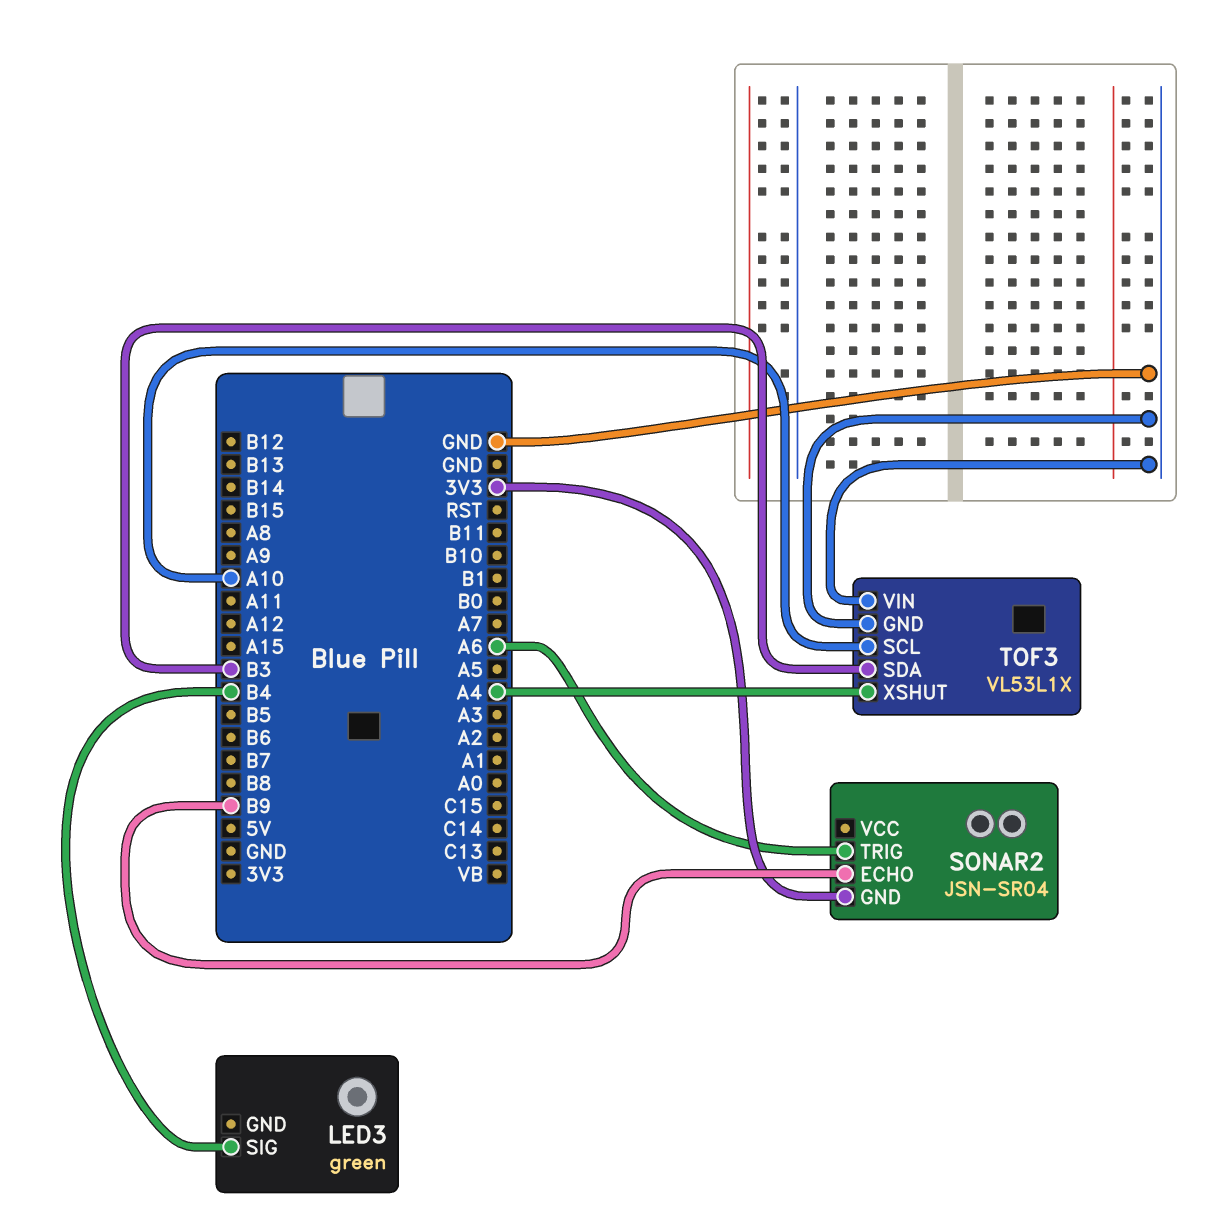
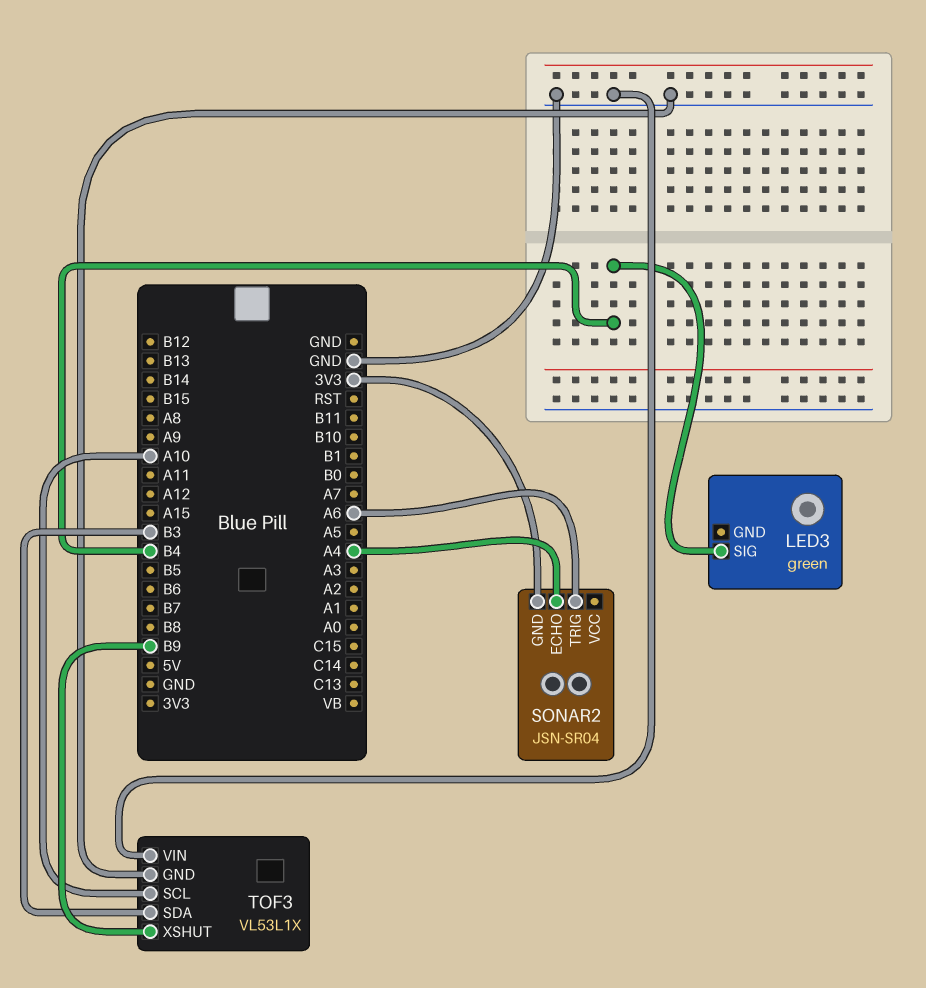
SONAR2 pin ECHO: B9 -> A4
TOF3 pin XSHUT: A4 -> B9

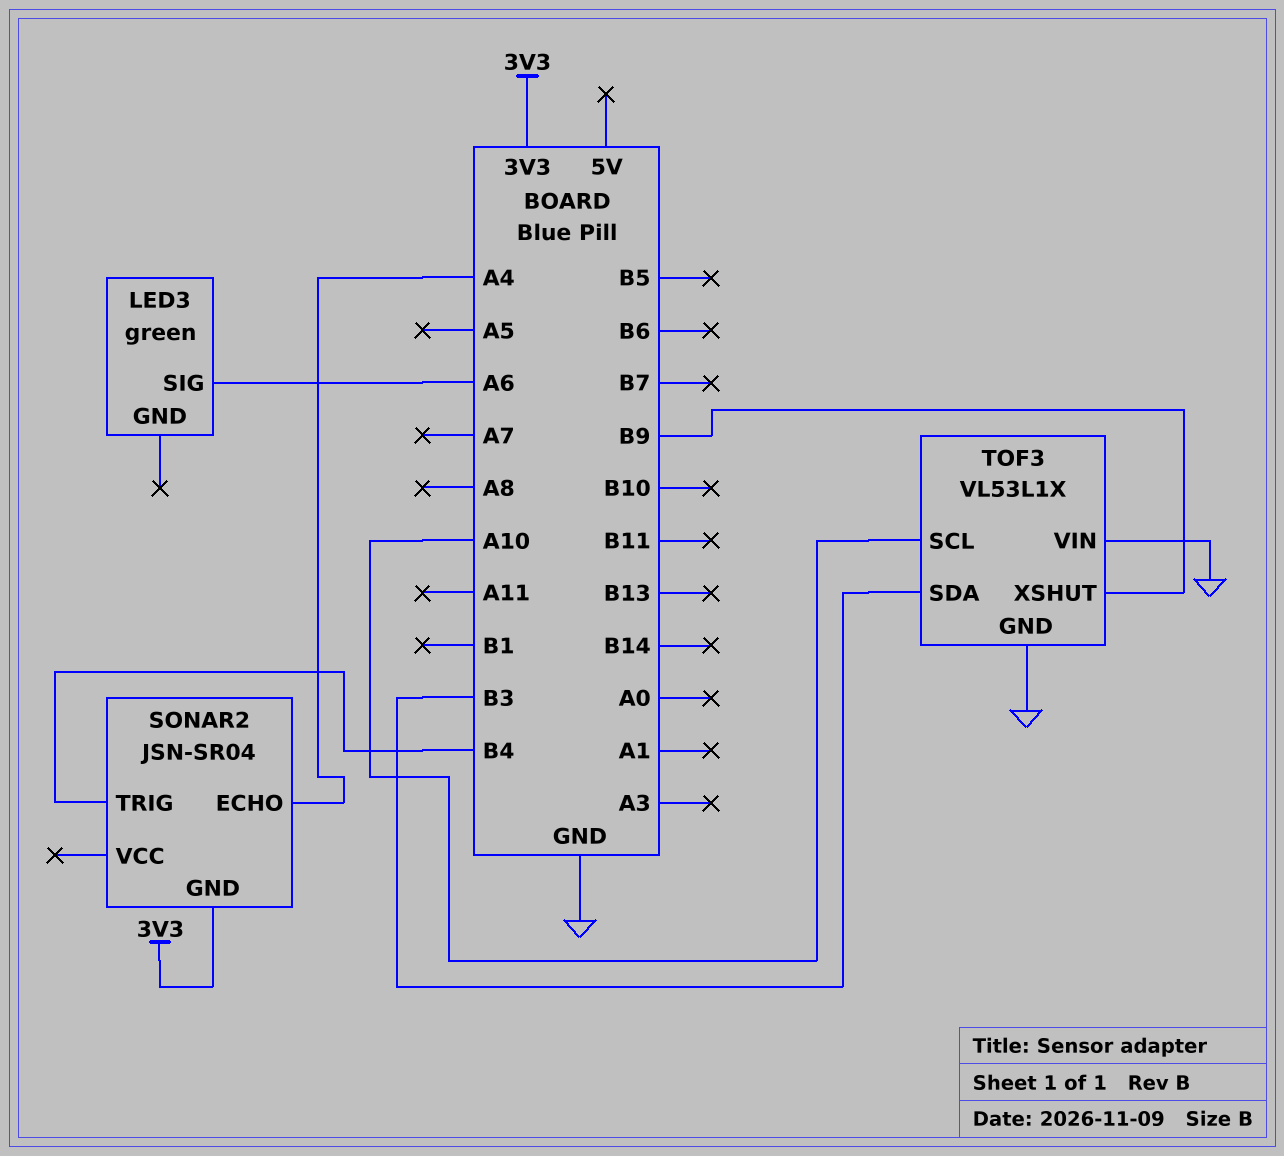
LED3 pin SIG: B4 -> A6
SONAR2 pin TRIG: A6 -> B4

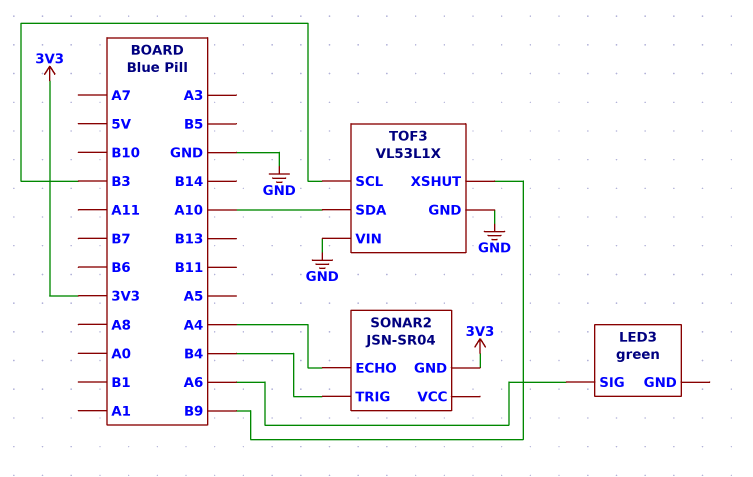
TOF3 pin SCL: A10 -> B3
TOF3 pin SDA: B3 -> A10

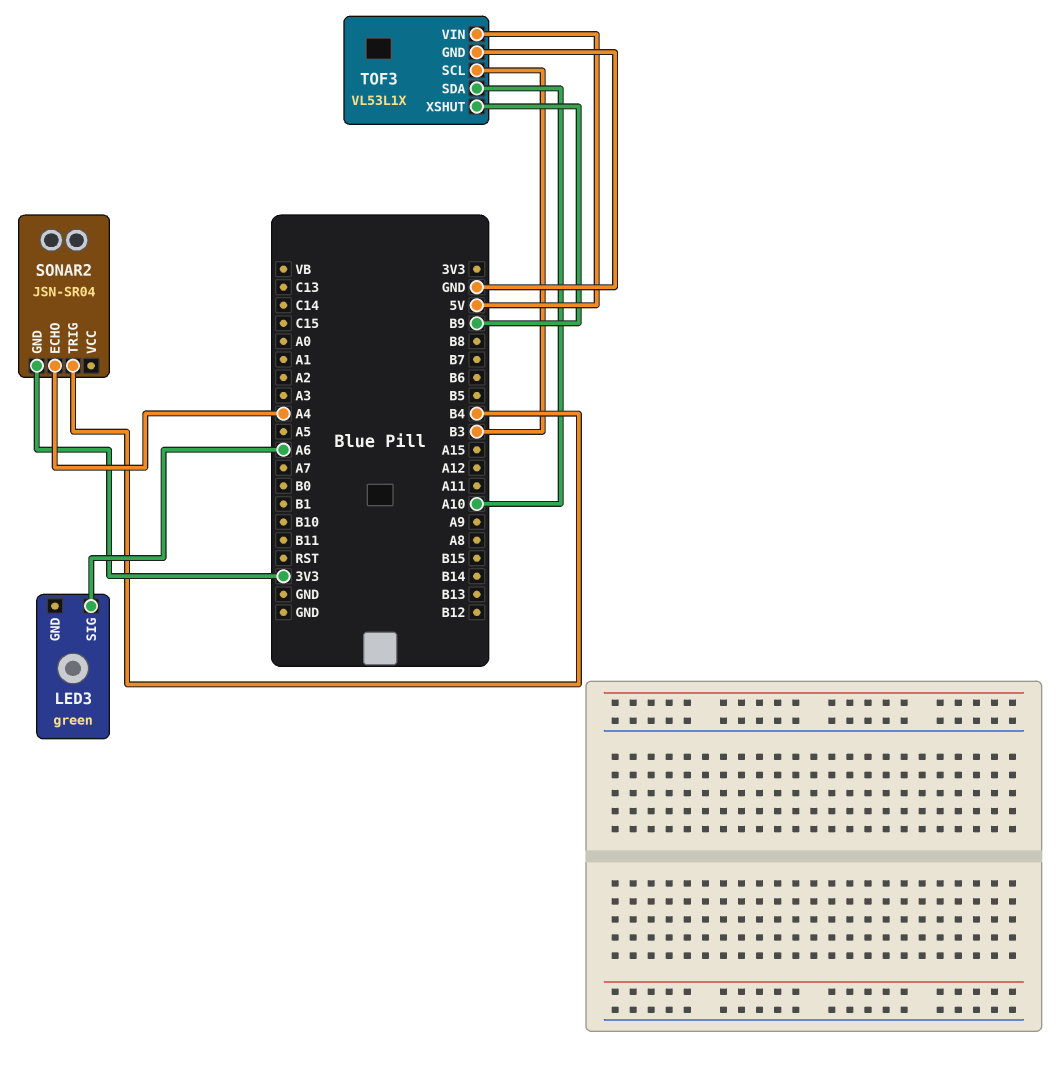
TOF3 pin VIN: GND -> 5V

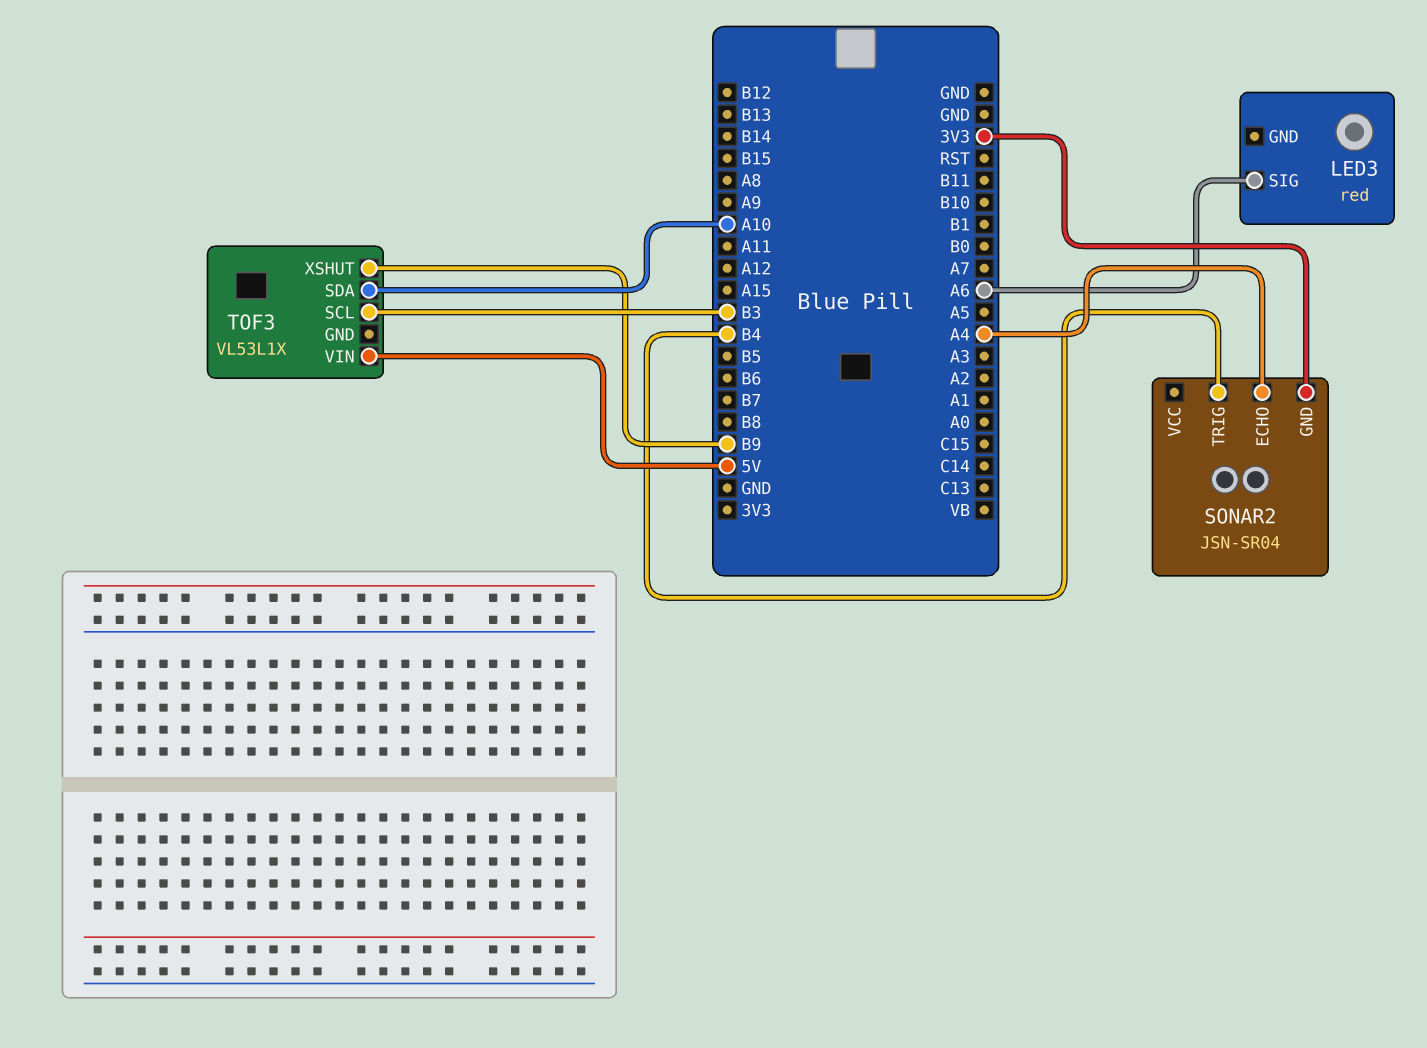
LED3: green -> red
TOF3 pin GND: GND -> none

